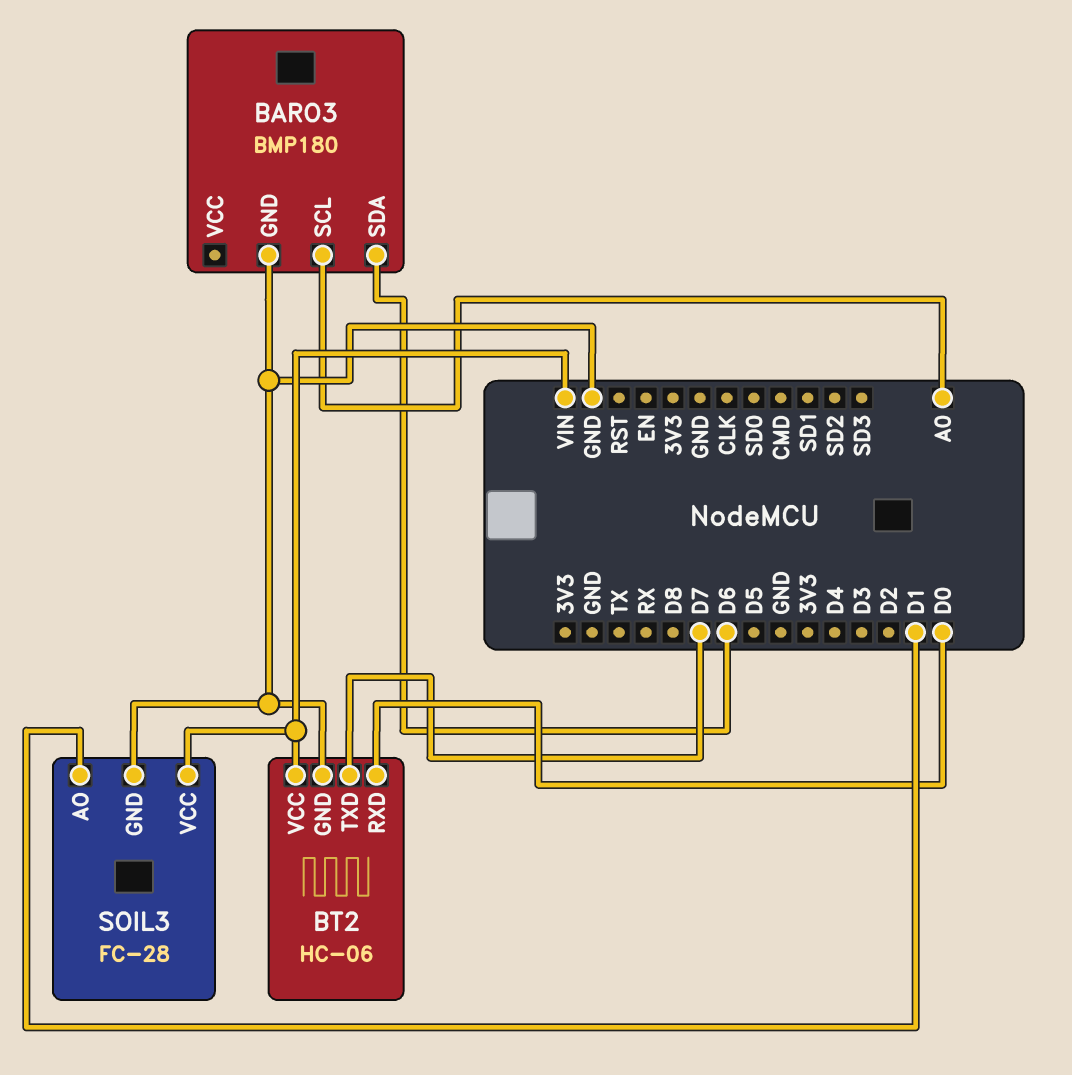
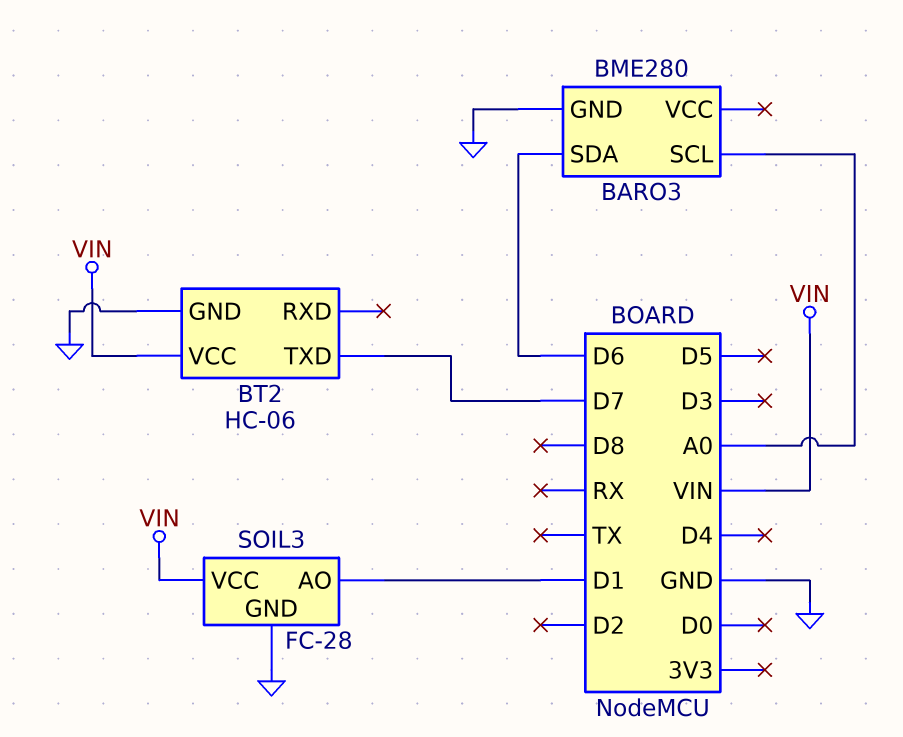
BARO3: BMP180 -> BME280
BT2 pin RXD: D0 -> none

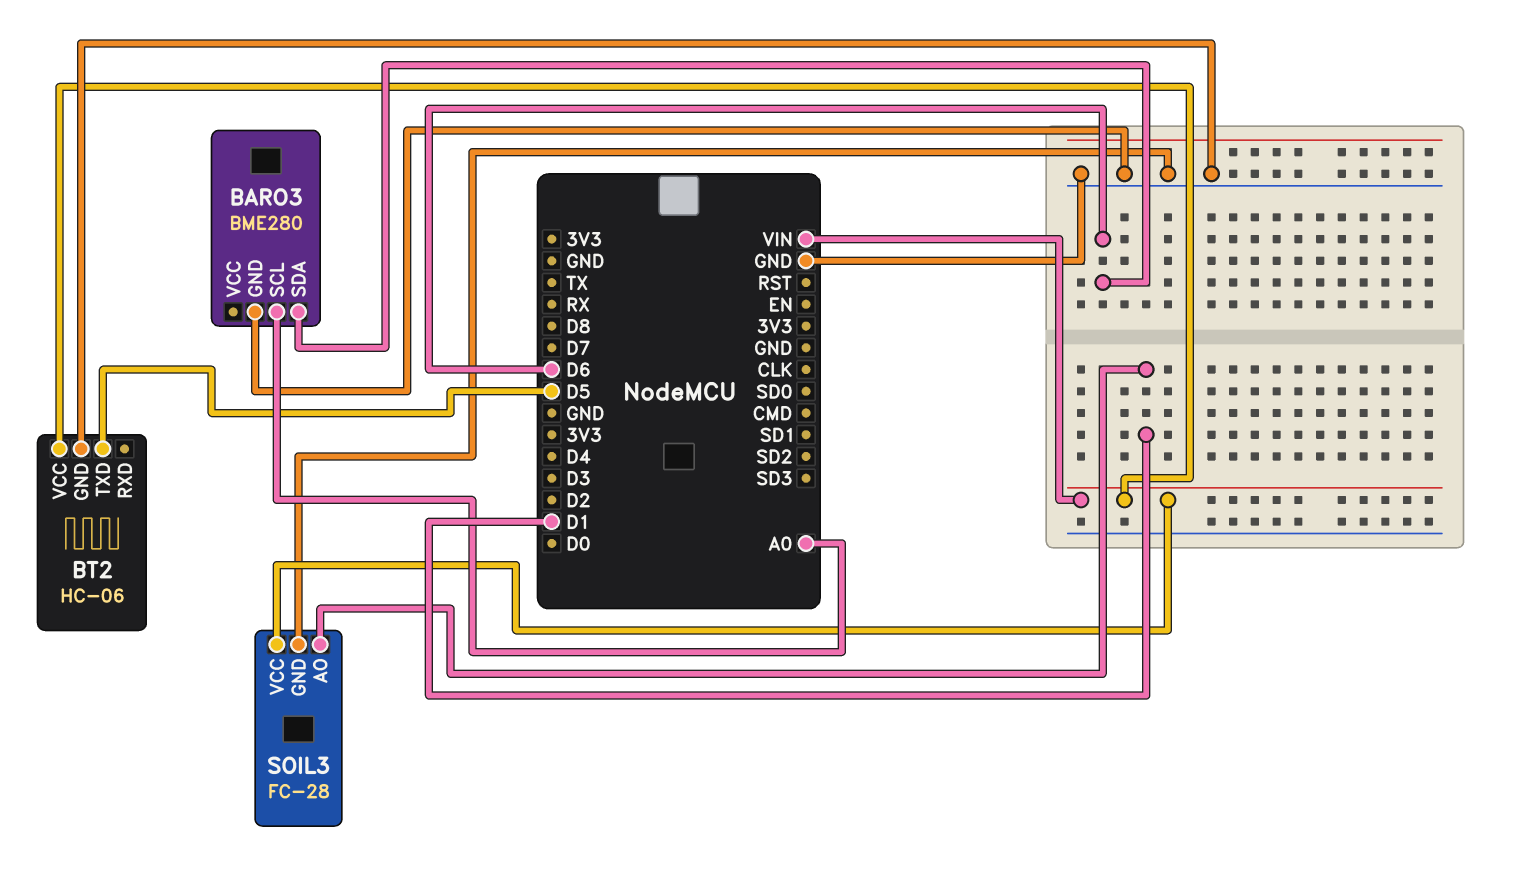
BT2 pin TXD: D7 -> D5

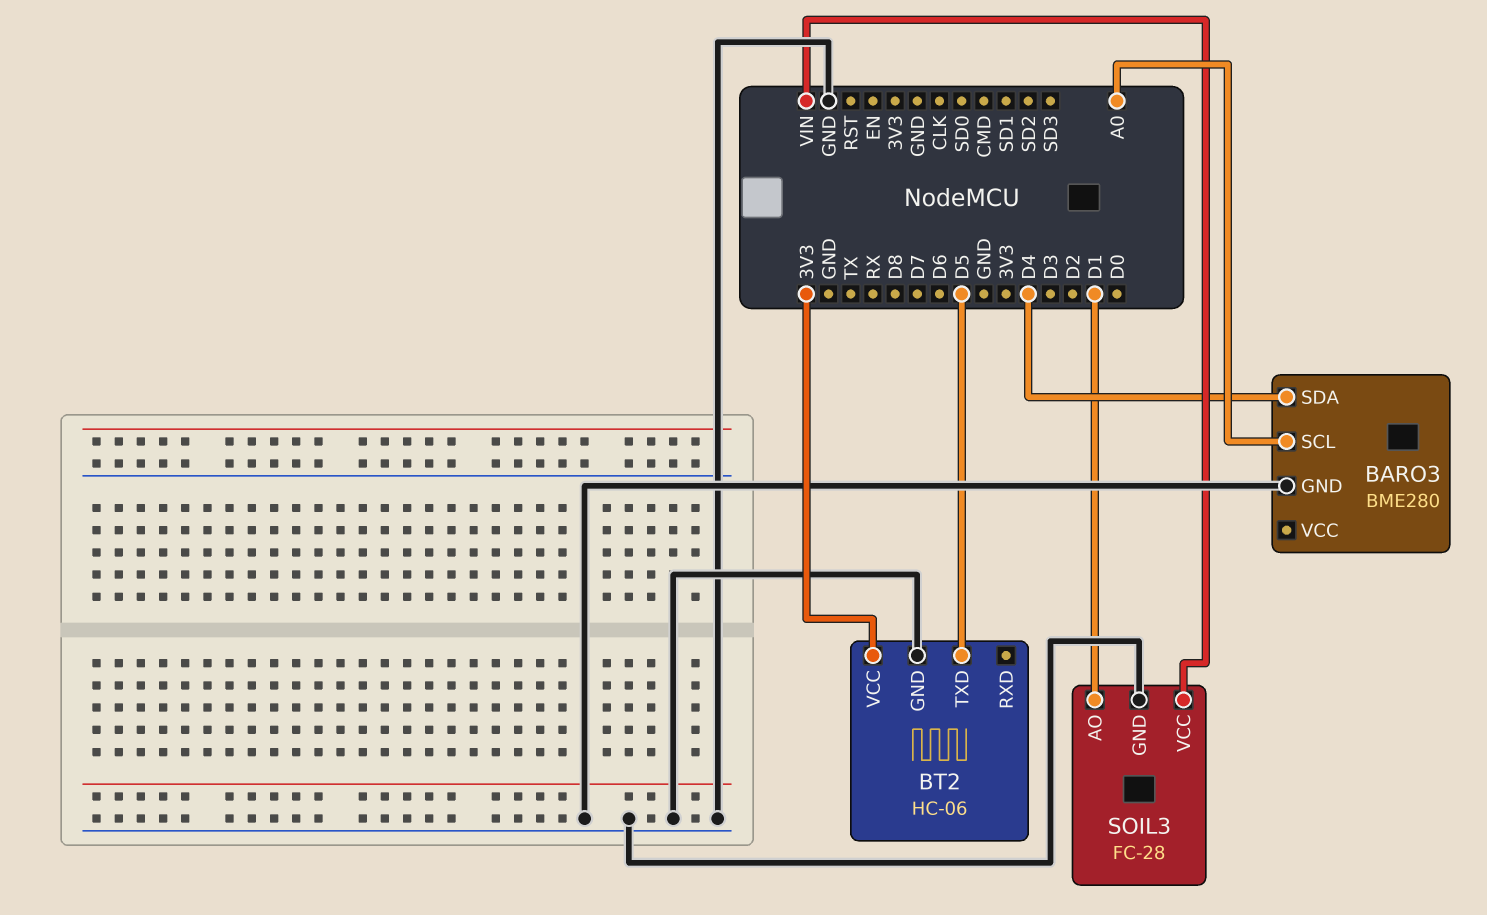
BARO3 pin SDA: D6 -> D4
BT2 pin VCC: VIN -> 3V3

